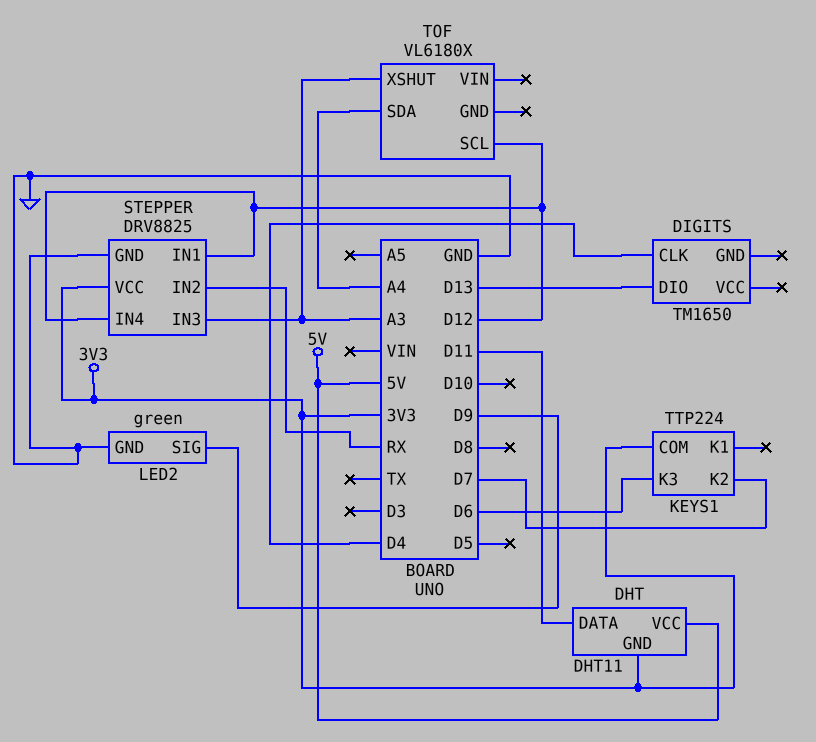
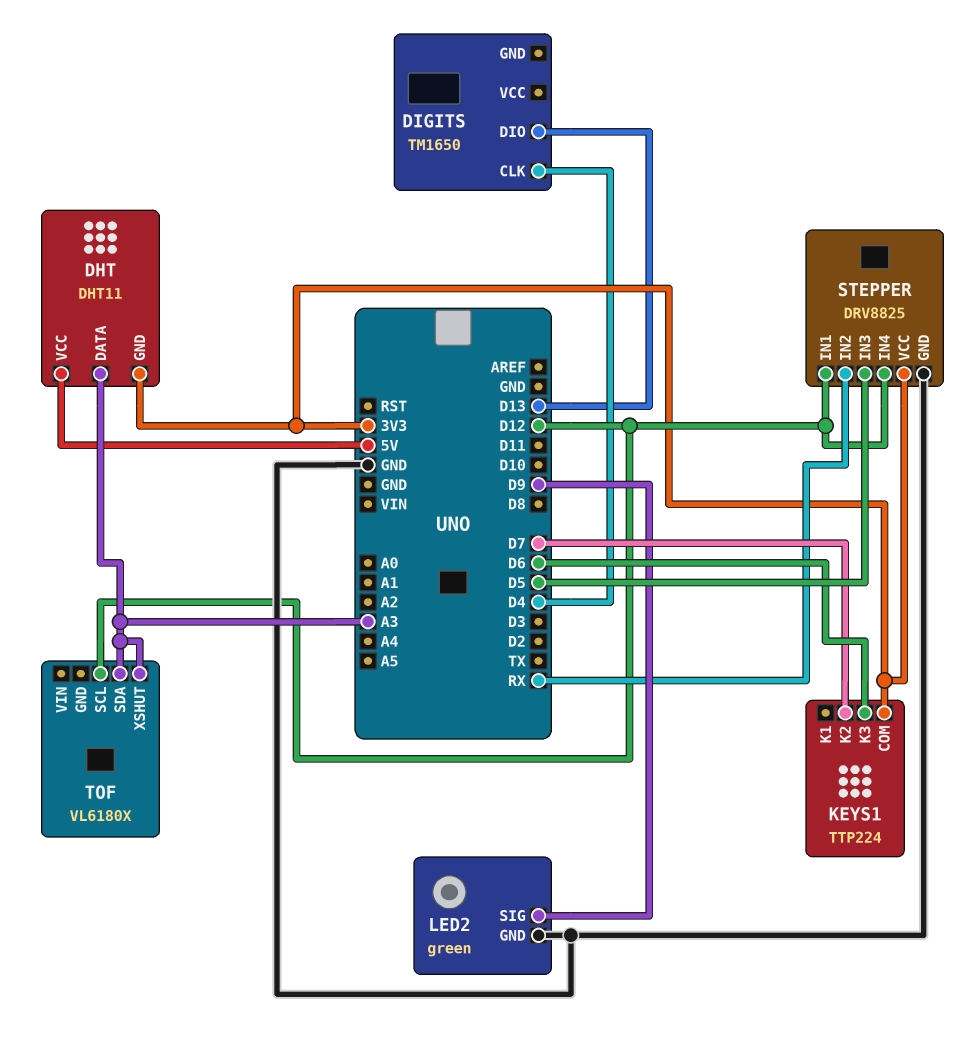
DHT pin DATA: D11 -> A3
STEPPER pin IN3: A3 -> D5
TOF pin SDA: A4 -> A3

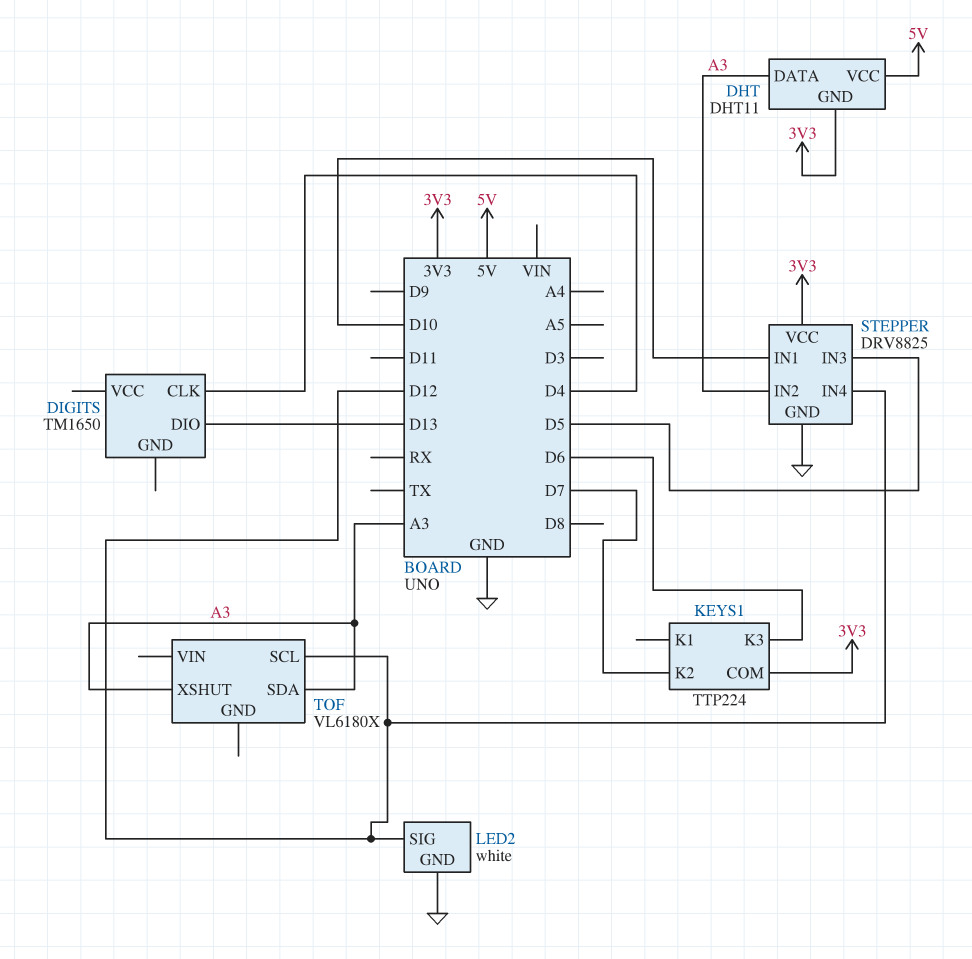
LED2: green -> white
LED2 pin SIG: D9 -> D12
STEPPER pin IN1: D12 -> D10
STEPPER pin IN2: RX -> A3

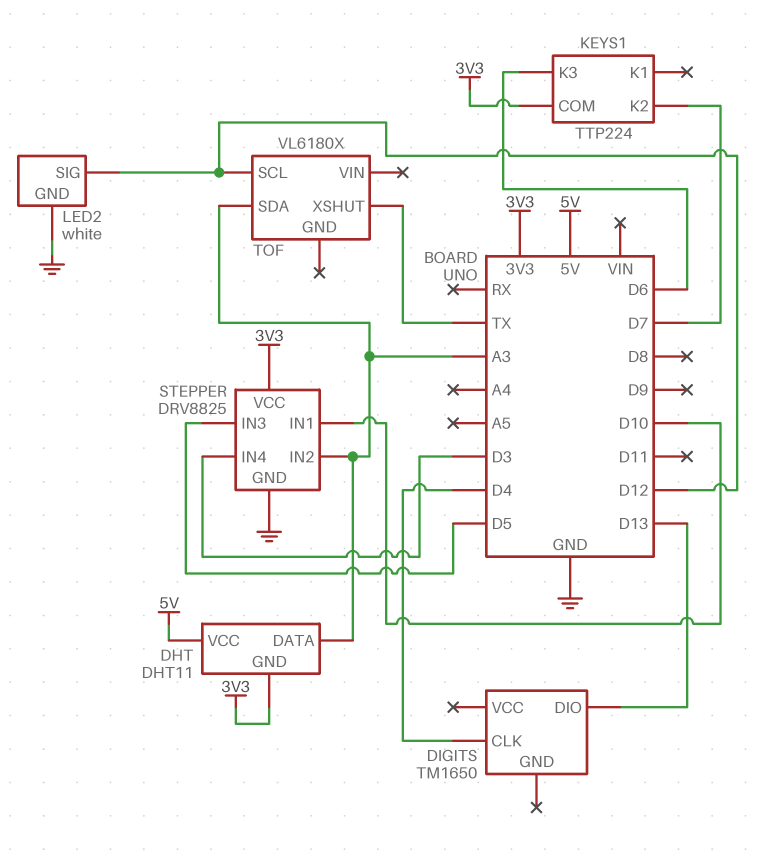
STEPPER pin IN4: D12 -> D3
TOF pin XSHUT: A3 -> TX

